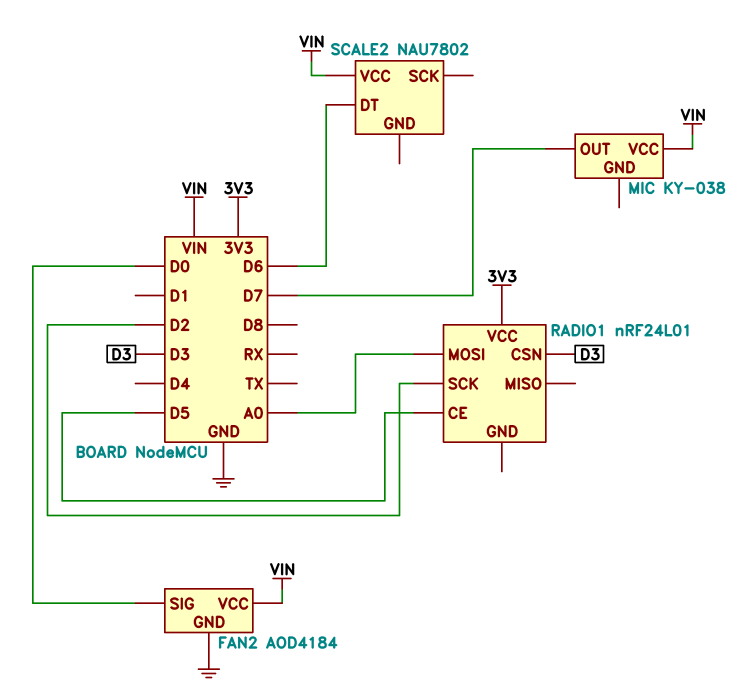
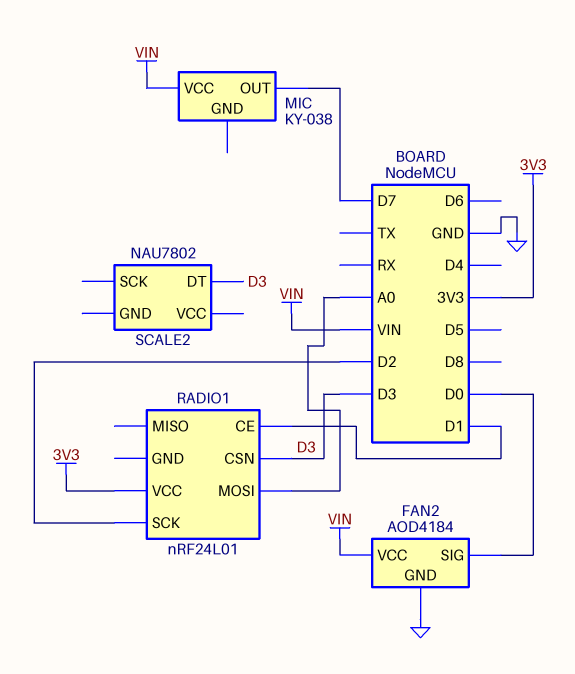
RADIO1 pin CE: D5 -> D1
SCALE2 pin DT: D6 -> D3
SCALE2 pin VCC: VIN -> none

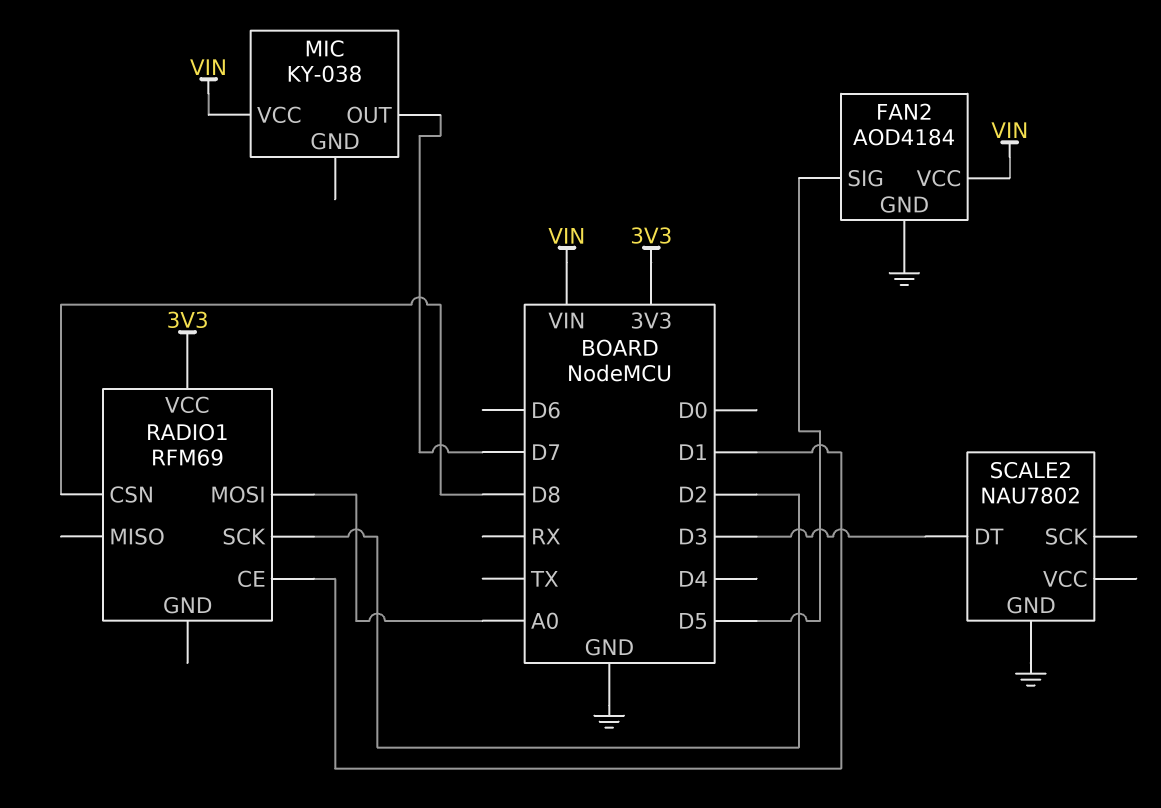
FAN2 pin SIG: D0 -> D5
RADIO1: nRF24L01 -> RFM69
RADIO1 pin CSN: D3 -> D8
SCALE2 pin GND: none -> GND

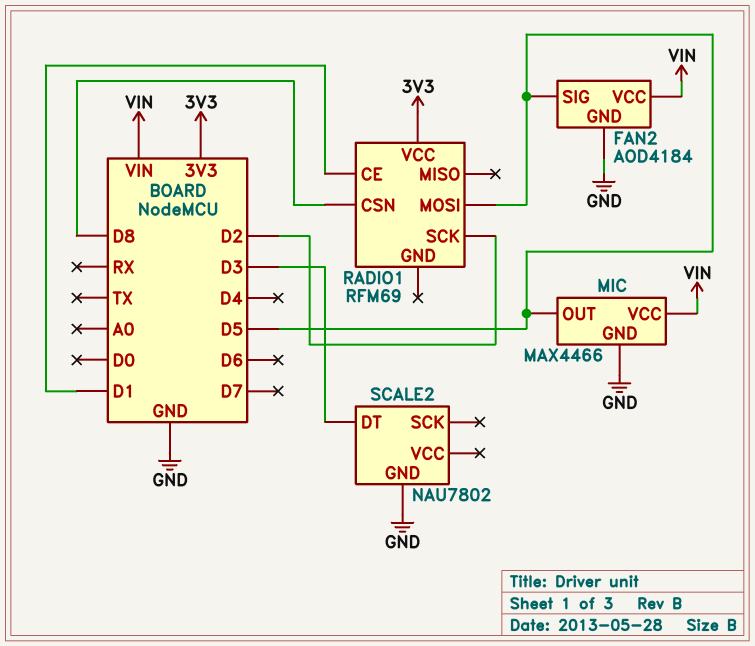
MIC: KY-038 -> MAX4466
MIC pin GND: none -> GND
MIC pin OUT: D7 -> D5
RADIO1 pin MOSI: A0 -> D5

